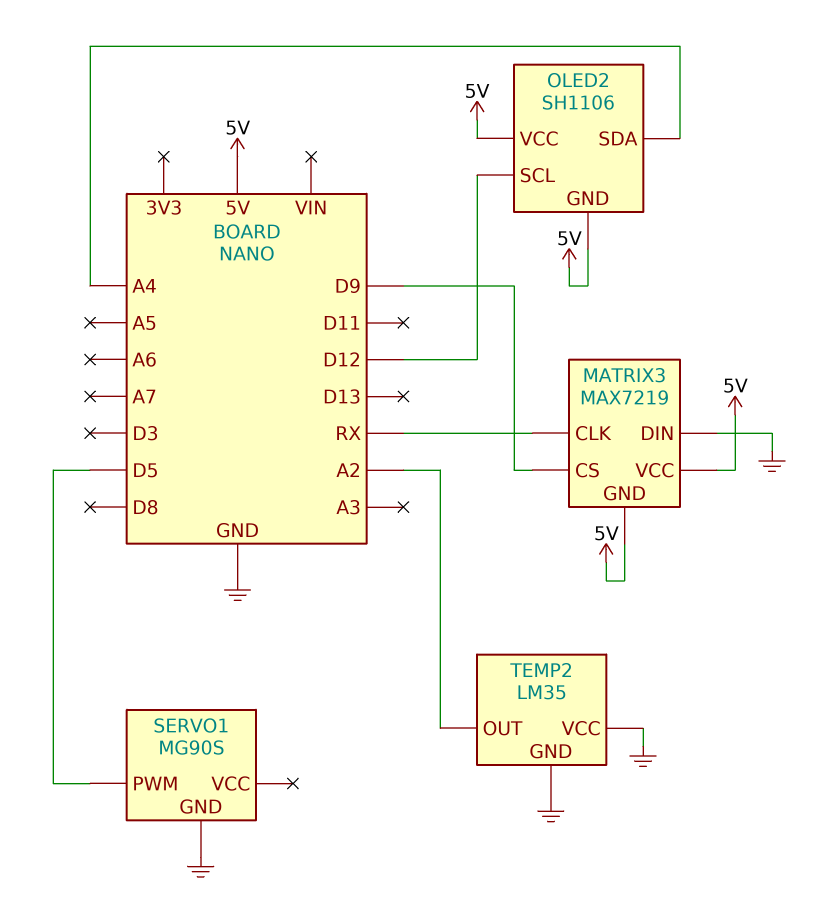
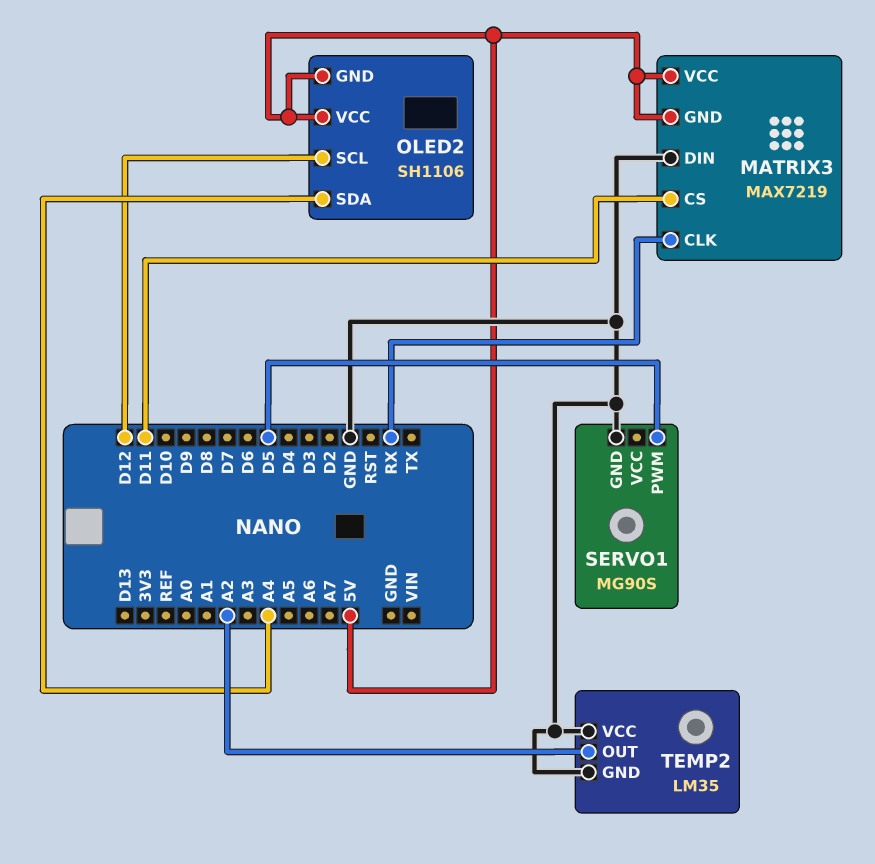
MATRIX3 pin CS: D9 -> D11

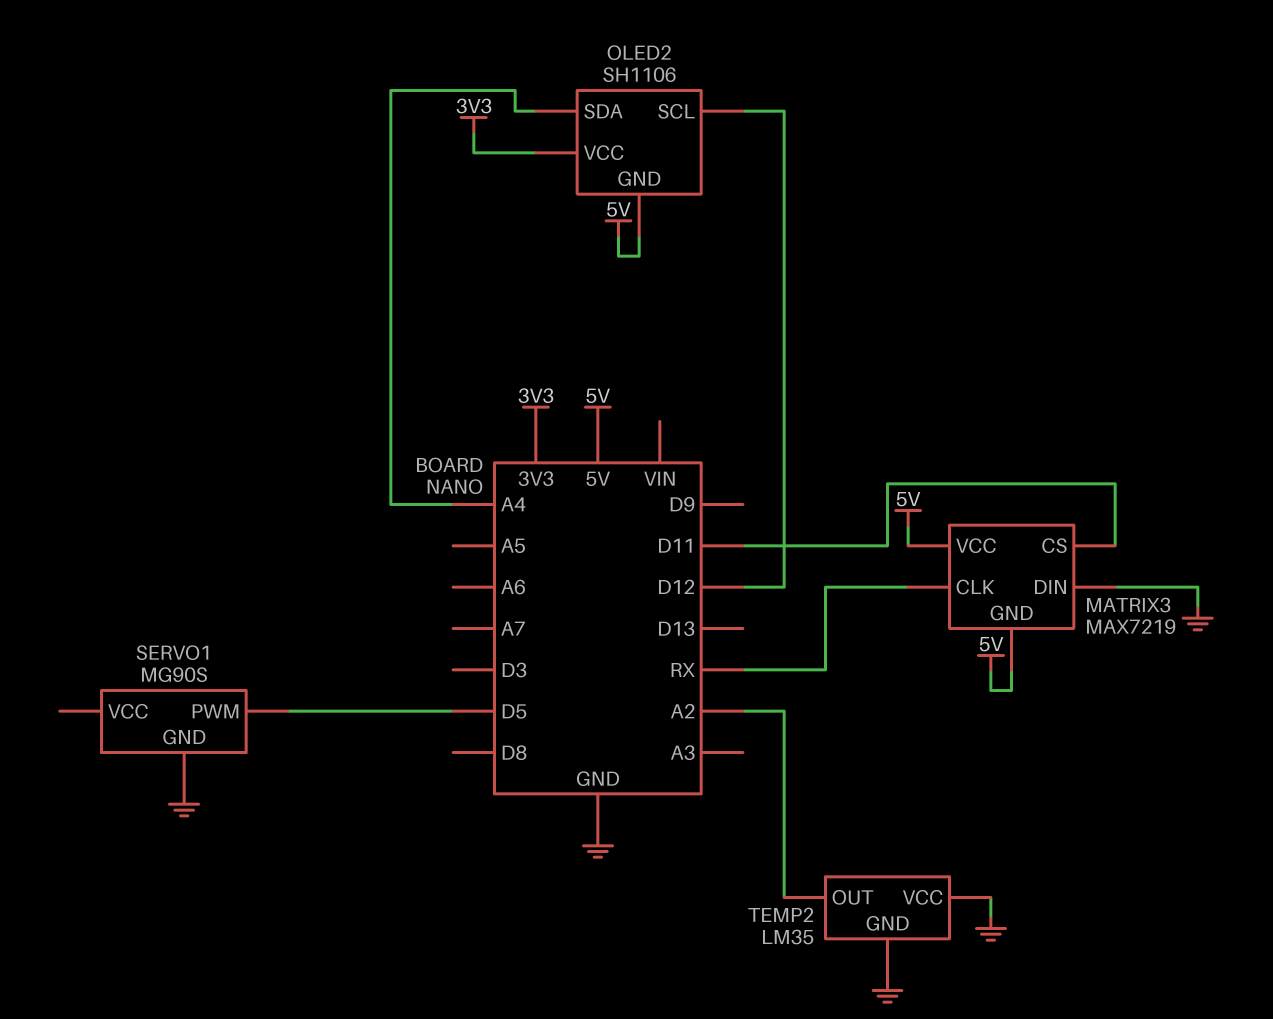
OLED2 pin VCC: 5V -> 3V3

